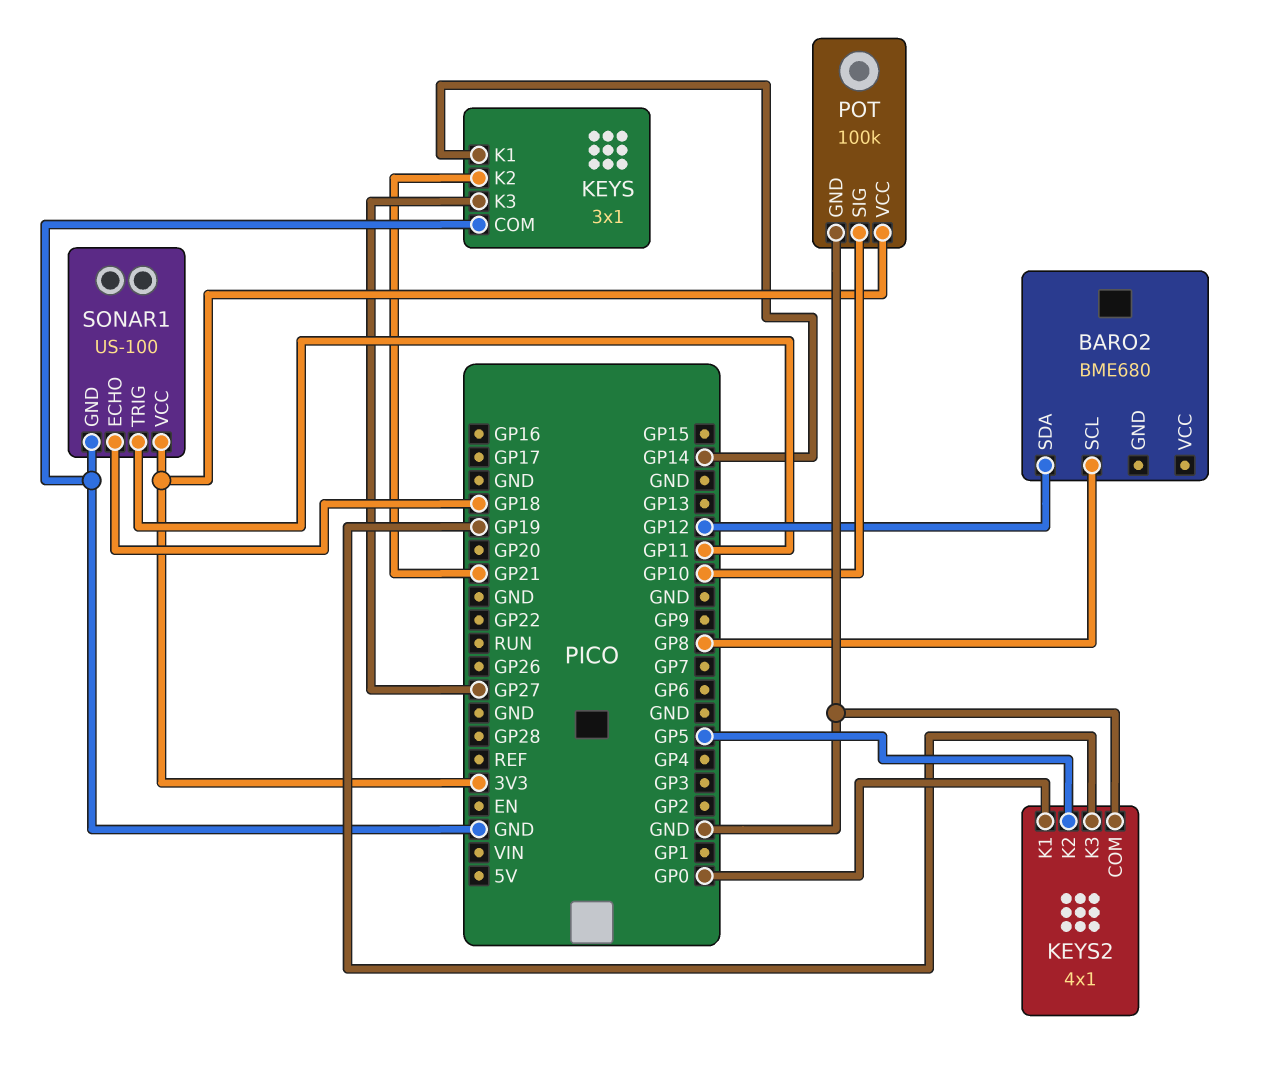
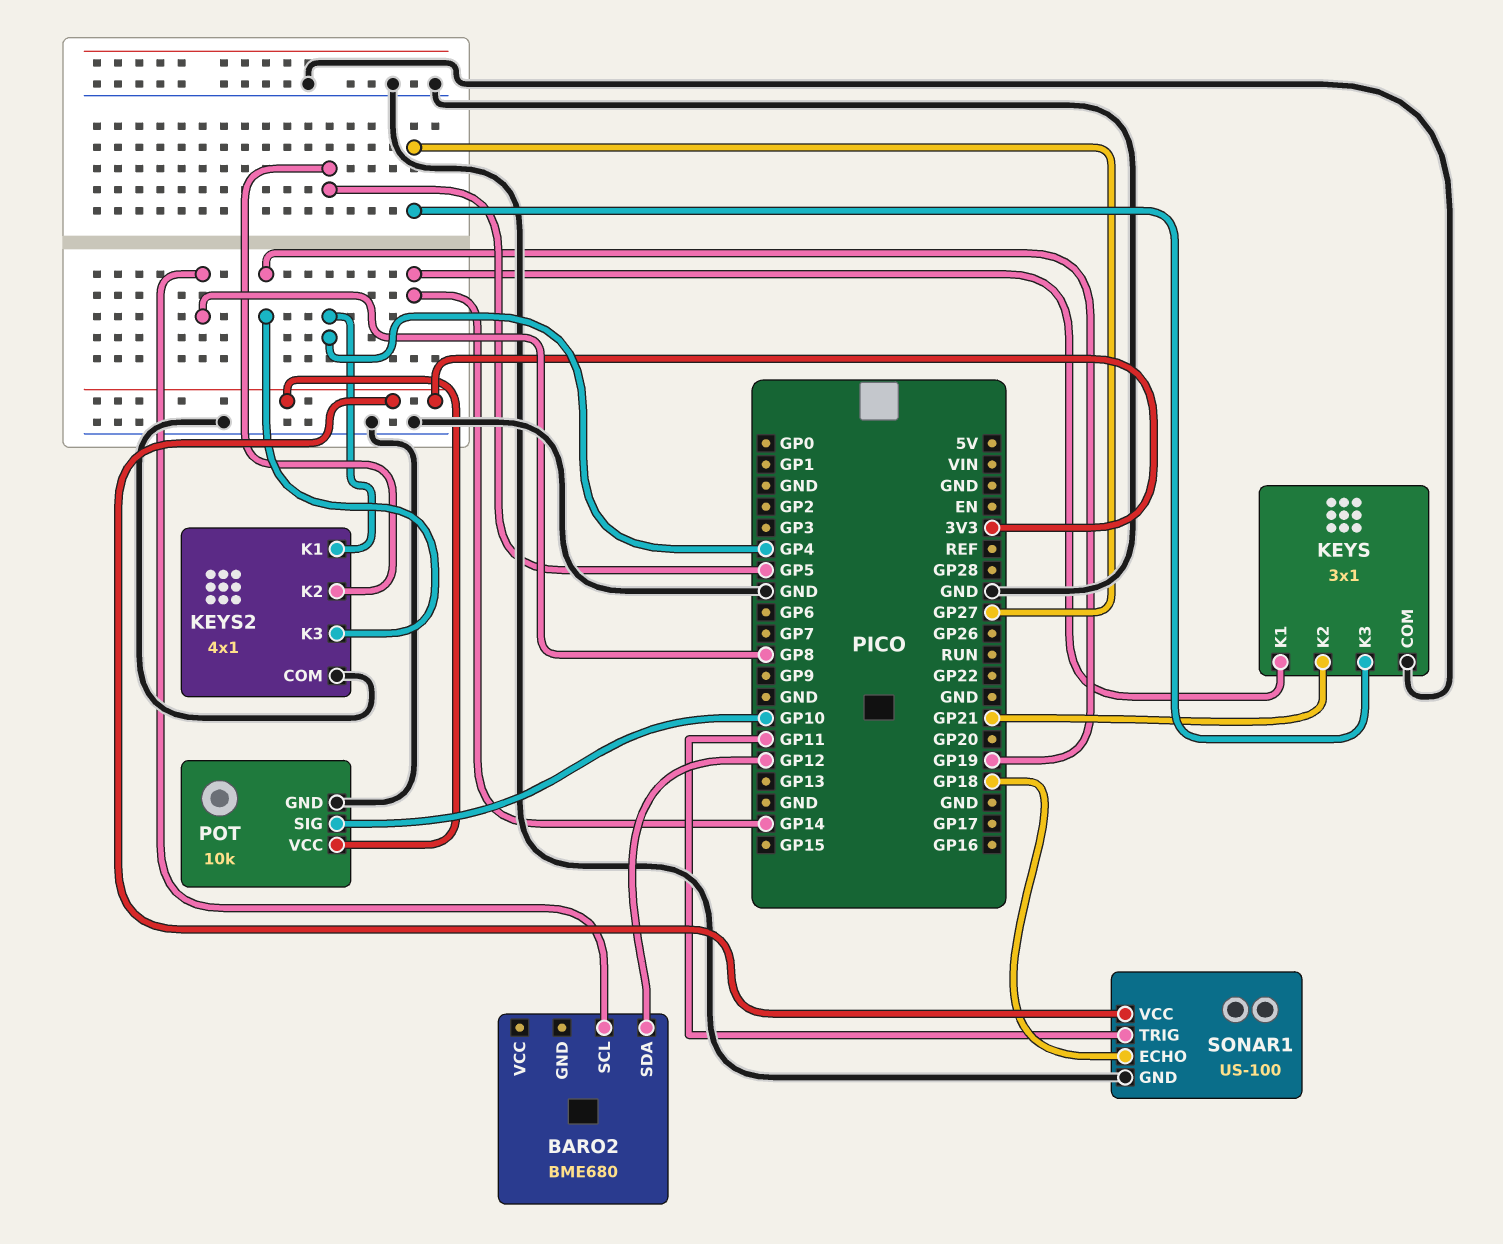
KEYS2 pin K1: GP0 -> GP4
POT: 100k -> 10k

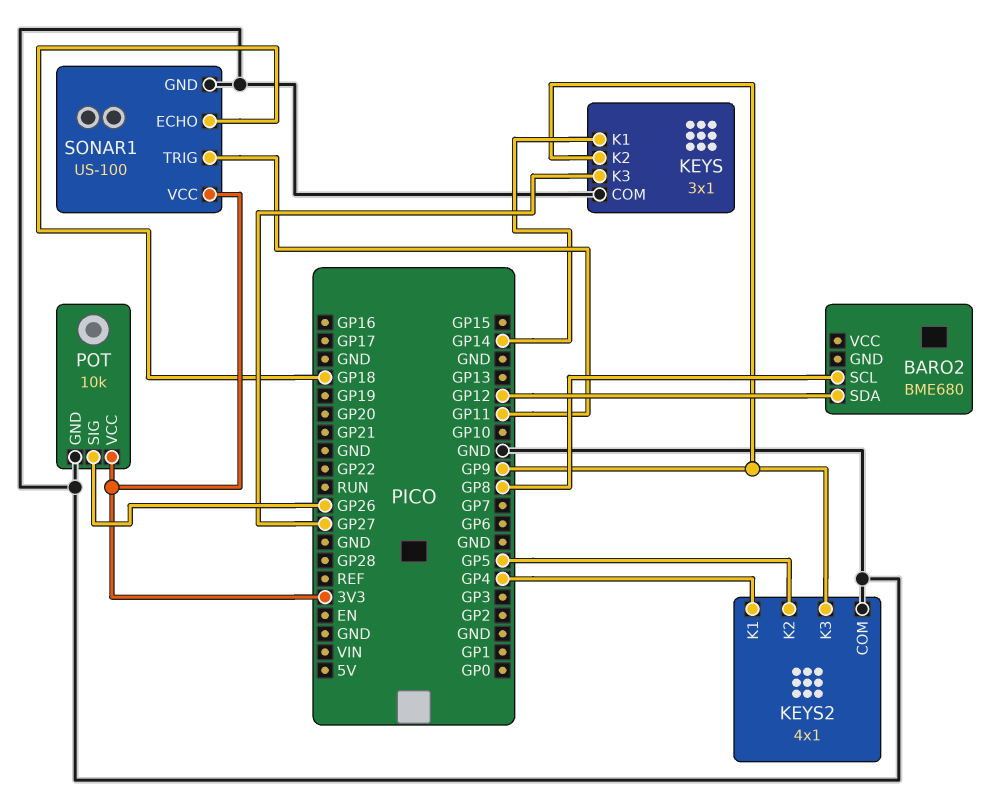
KEYS pin K2: GP21 -> GP9
KEYS2 pin K3: GP19 -> GP9
POT pin SIG: GP10 -> GP26

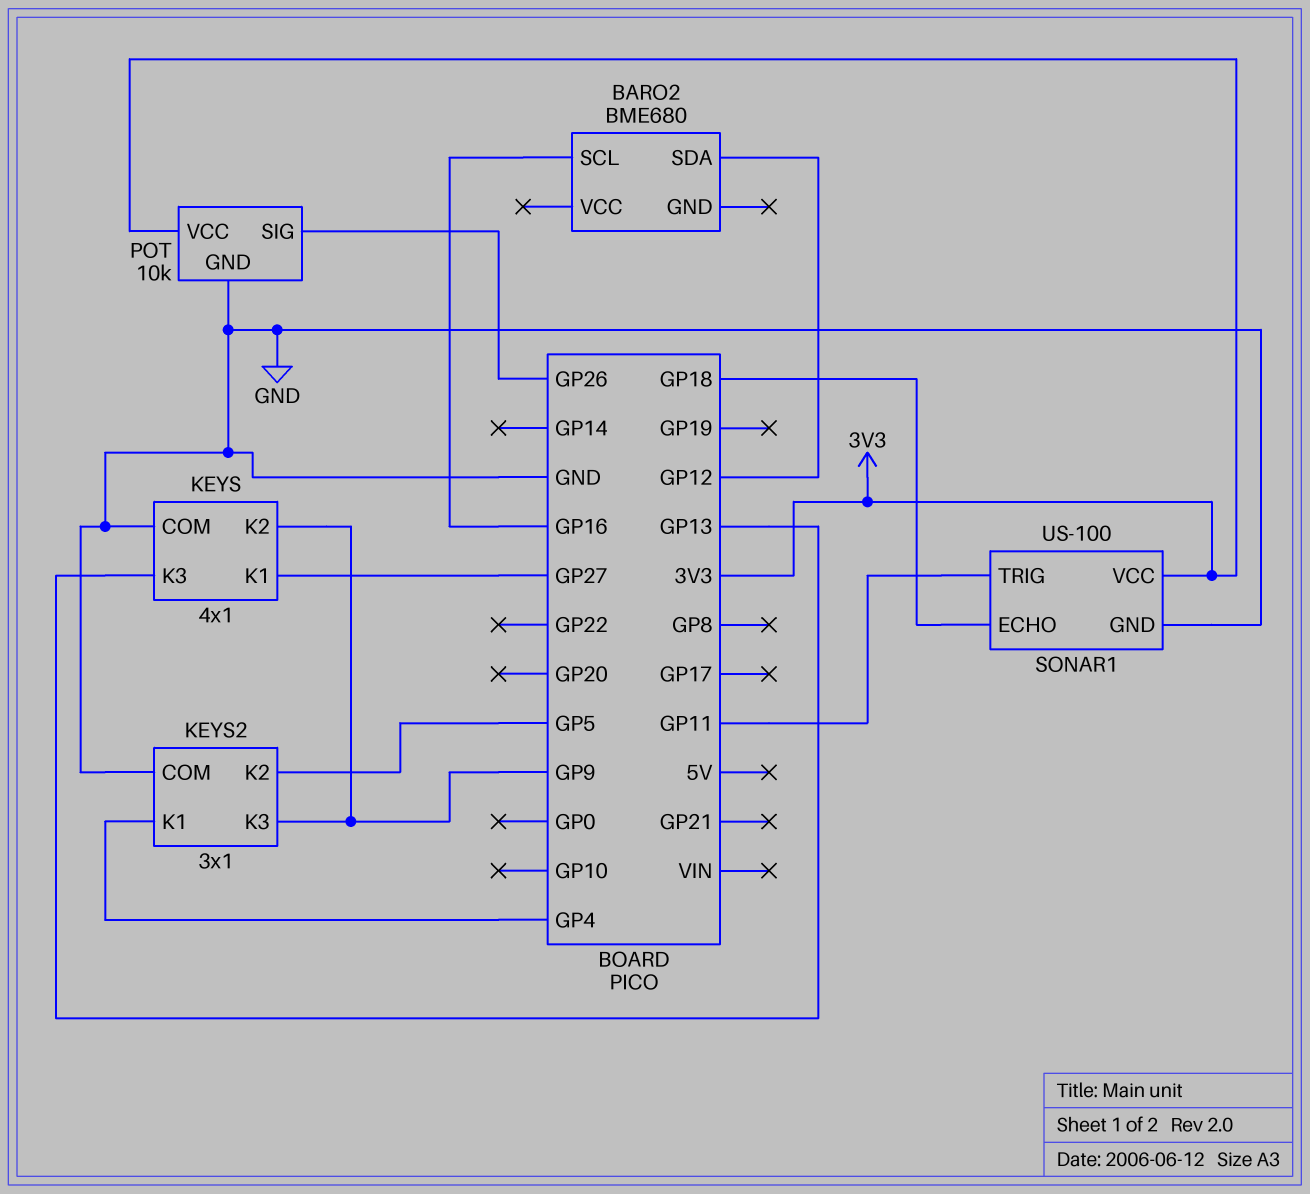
BARO2 pin SCL: GP8 -> GP16
KEYS: 3x1 -> 4x1
KEYS pin K1: GP14 -> GP27
KEYS pin K3: GP27 -> GP13
KEYS2: 4x1 -> 3x1

